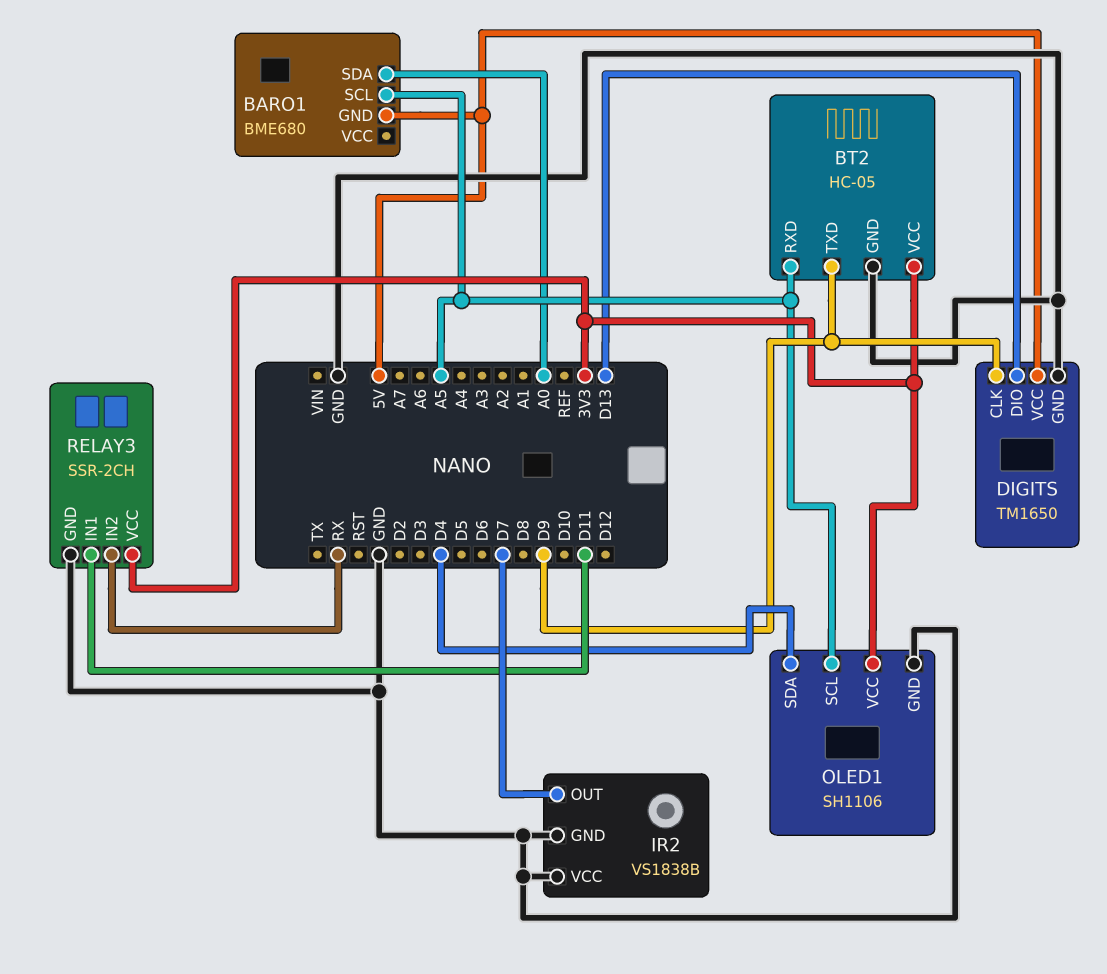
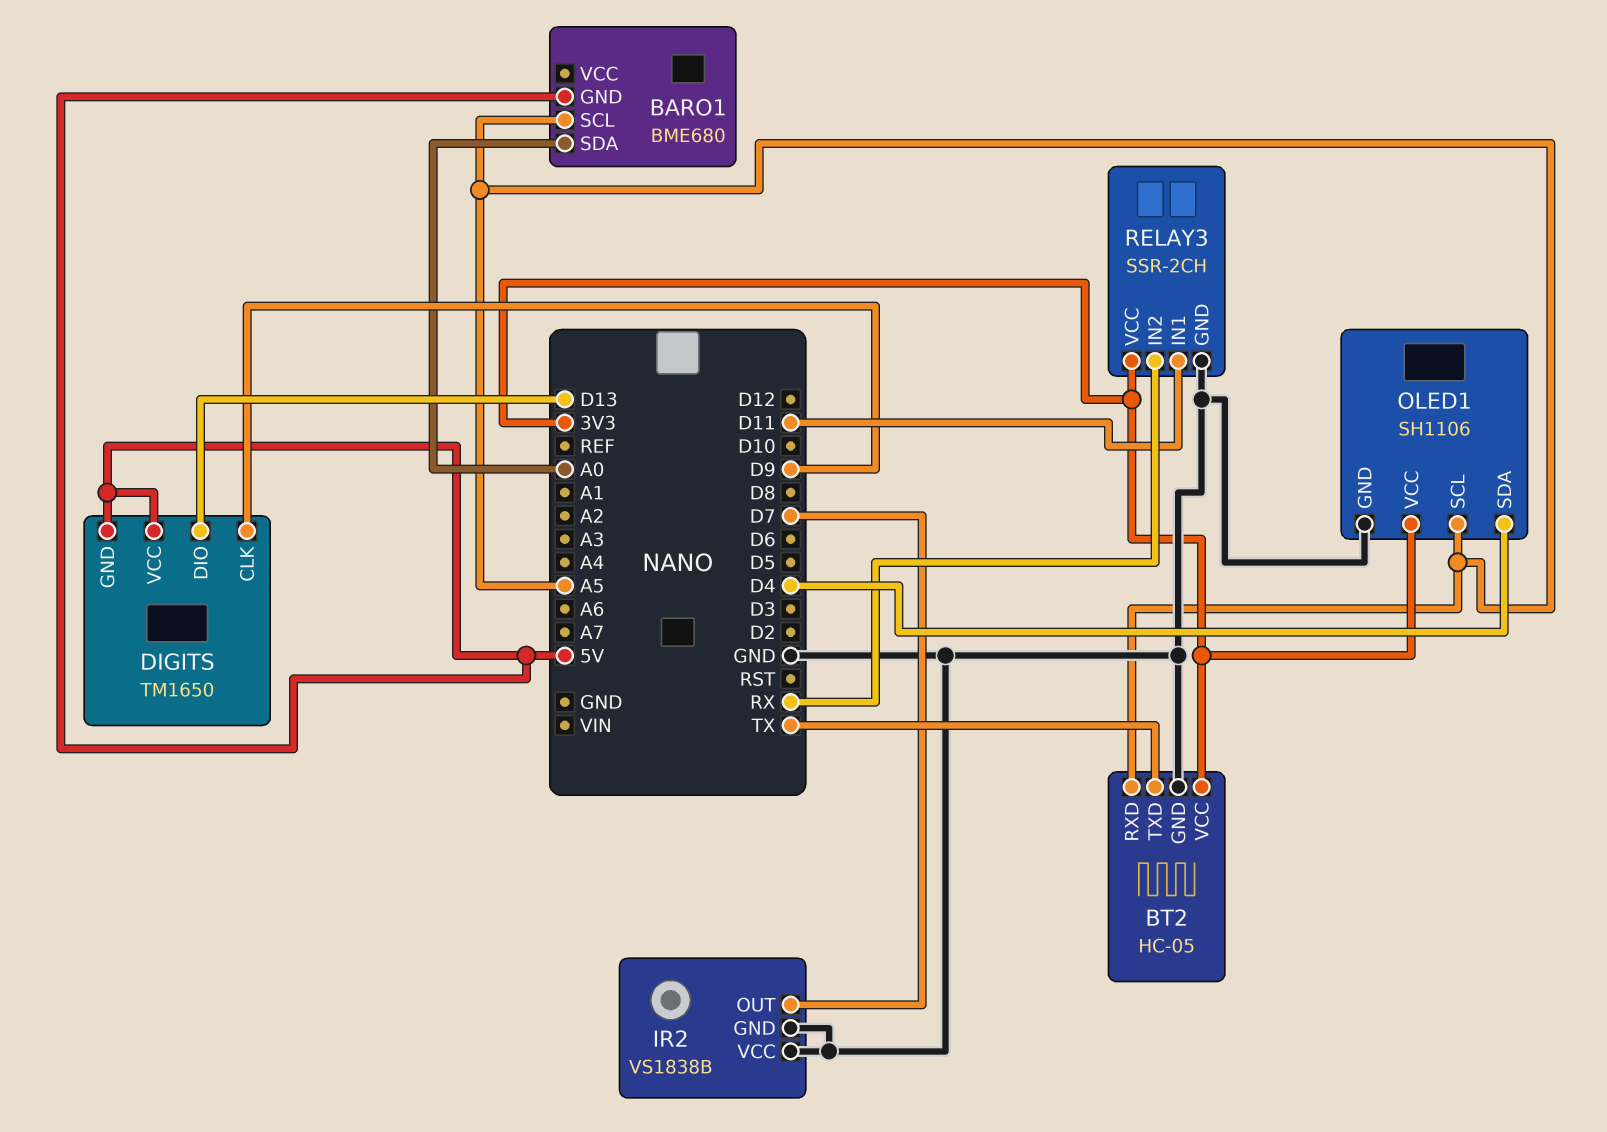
BT2 pin TXD: D9 -> TX
DIGITS pin GND: GND -> 5V

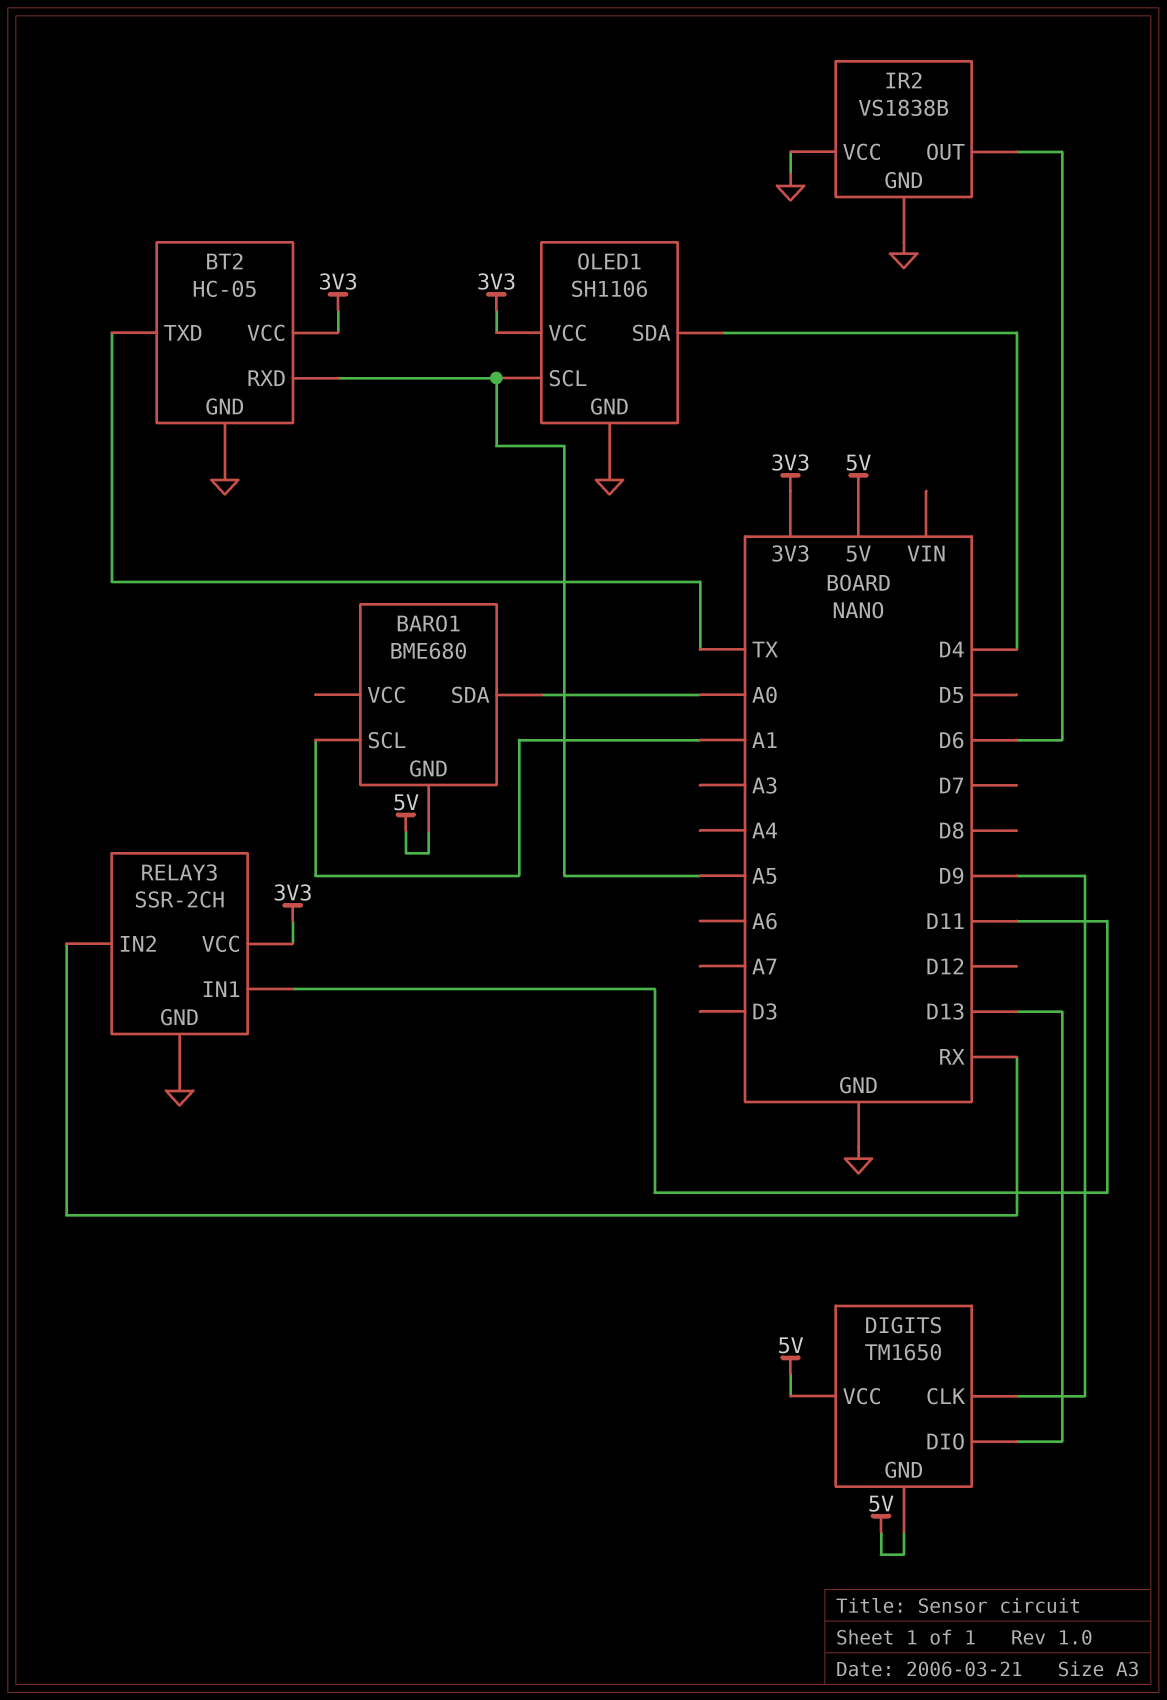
BARO1 pin SCL: A5 -> A1
IR2 pin OUT: D7 -> D6

